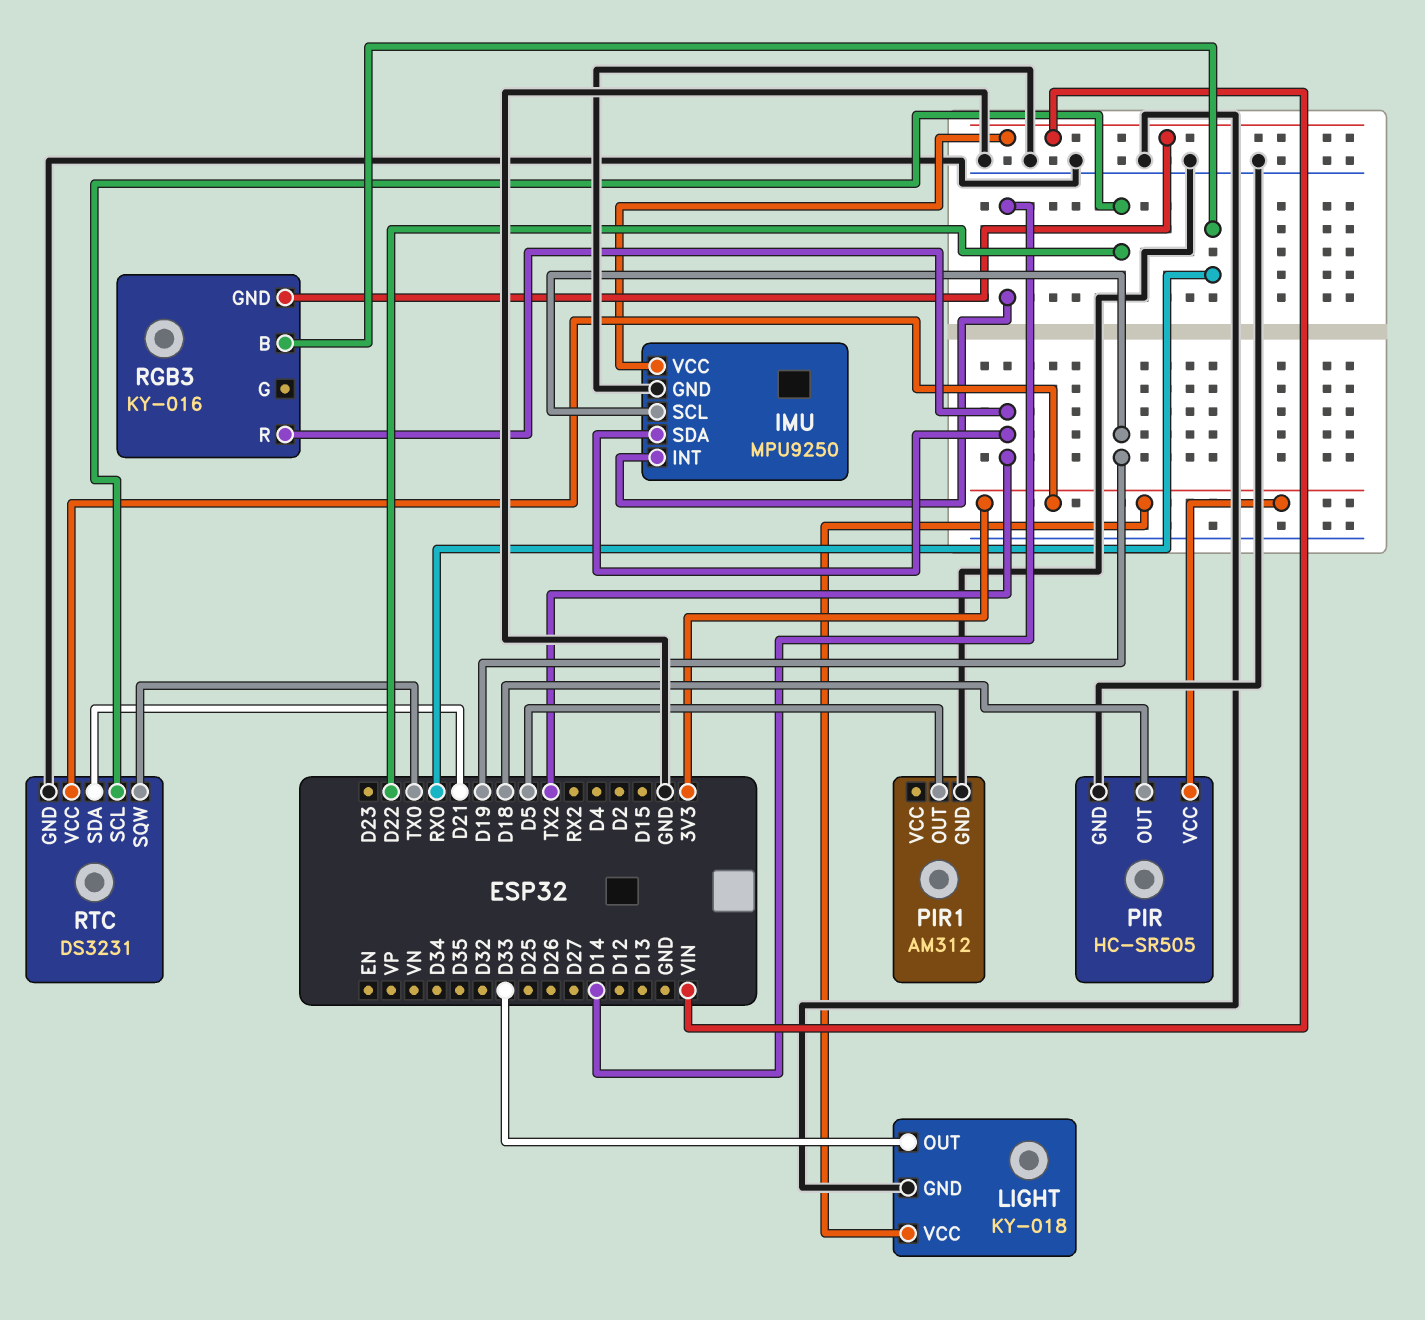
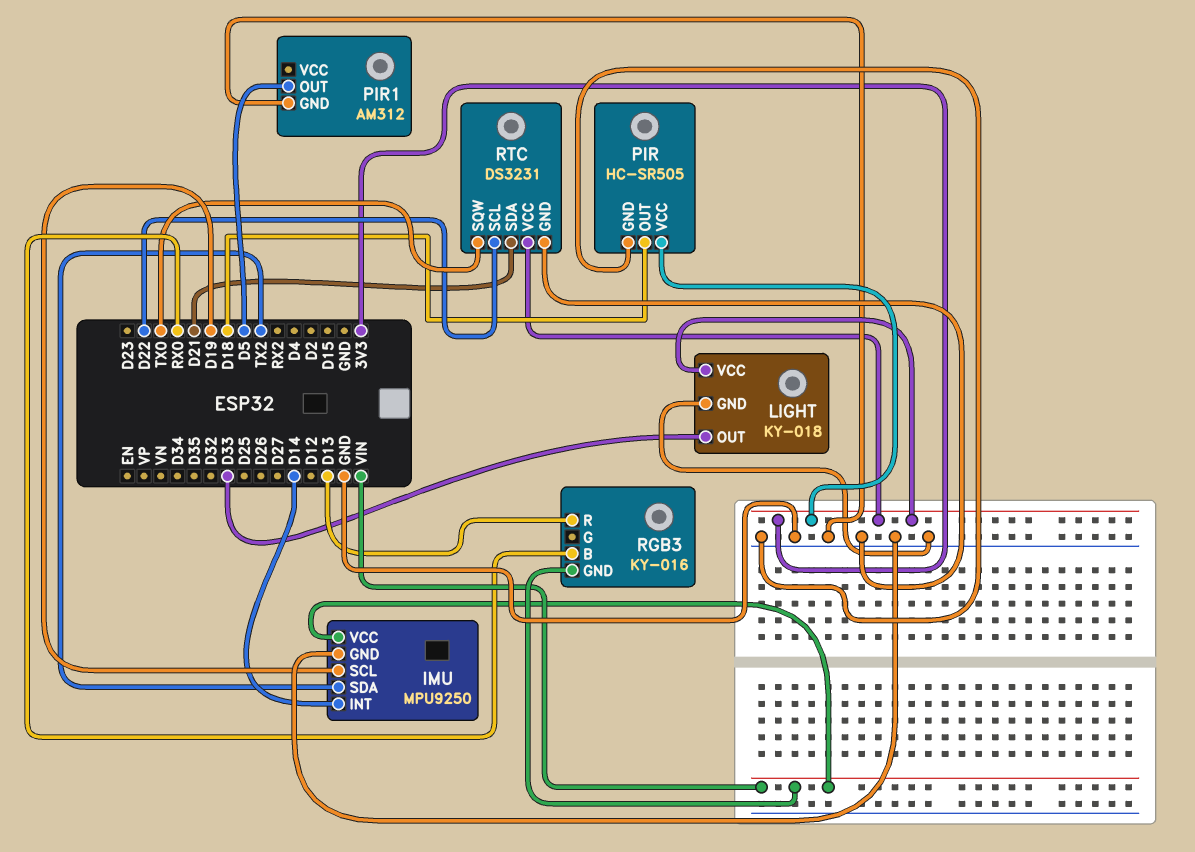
RGB3 pin R: TX2 -> D13

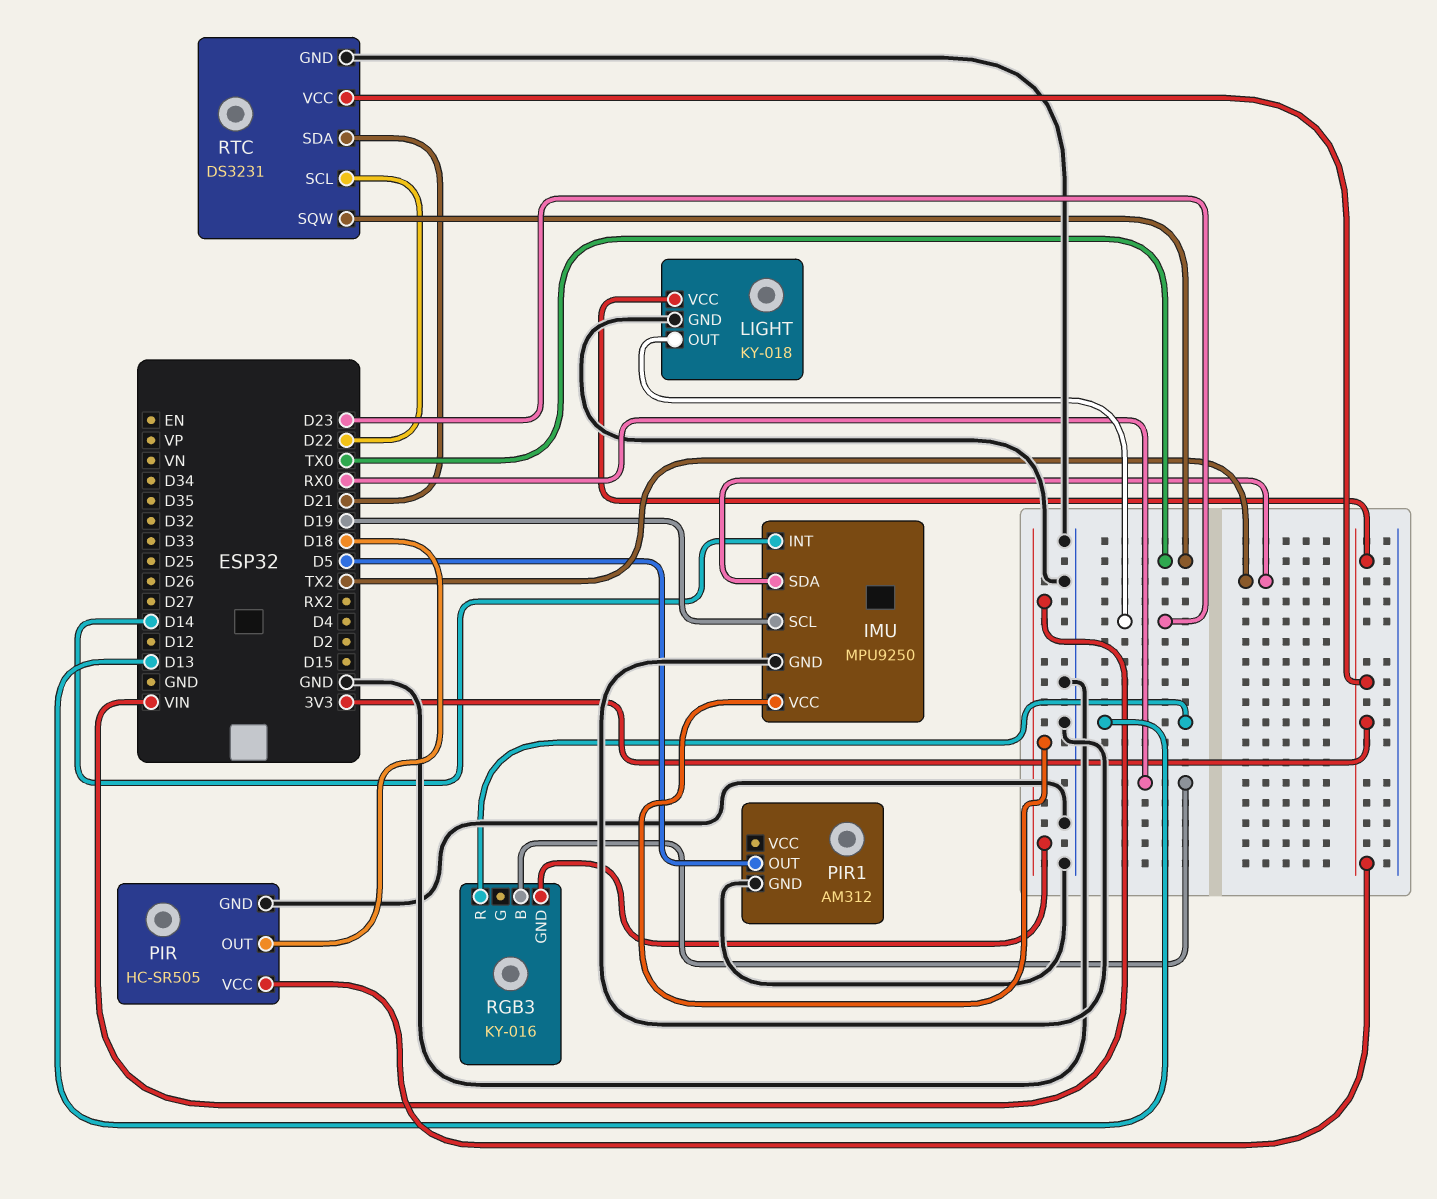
LIGHT pin OUT: D33 -> D23

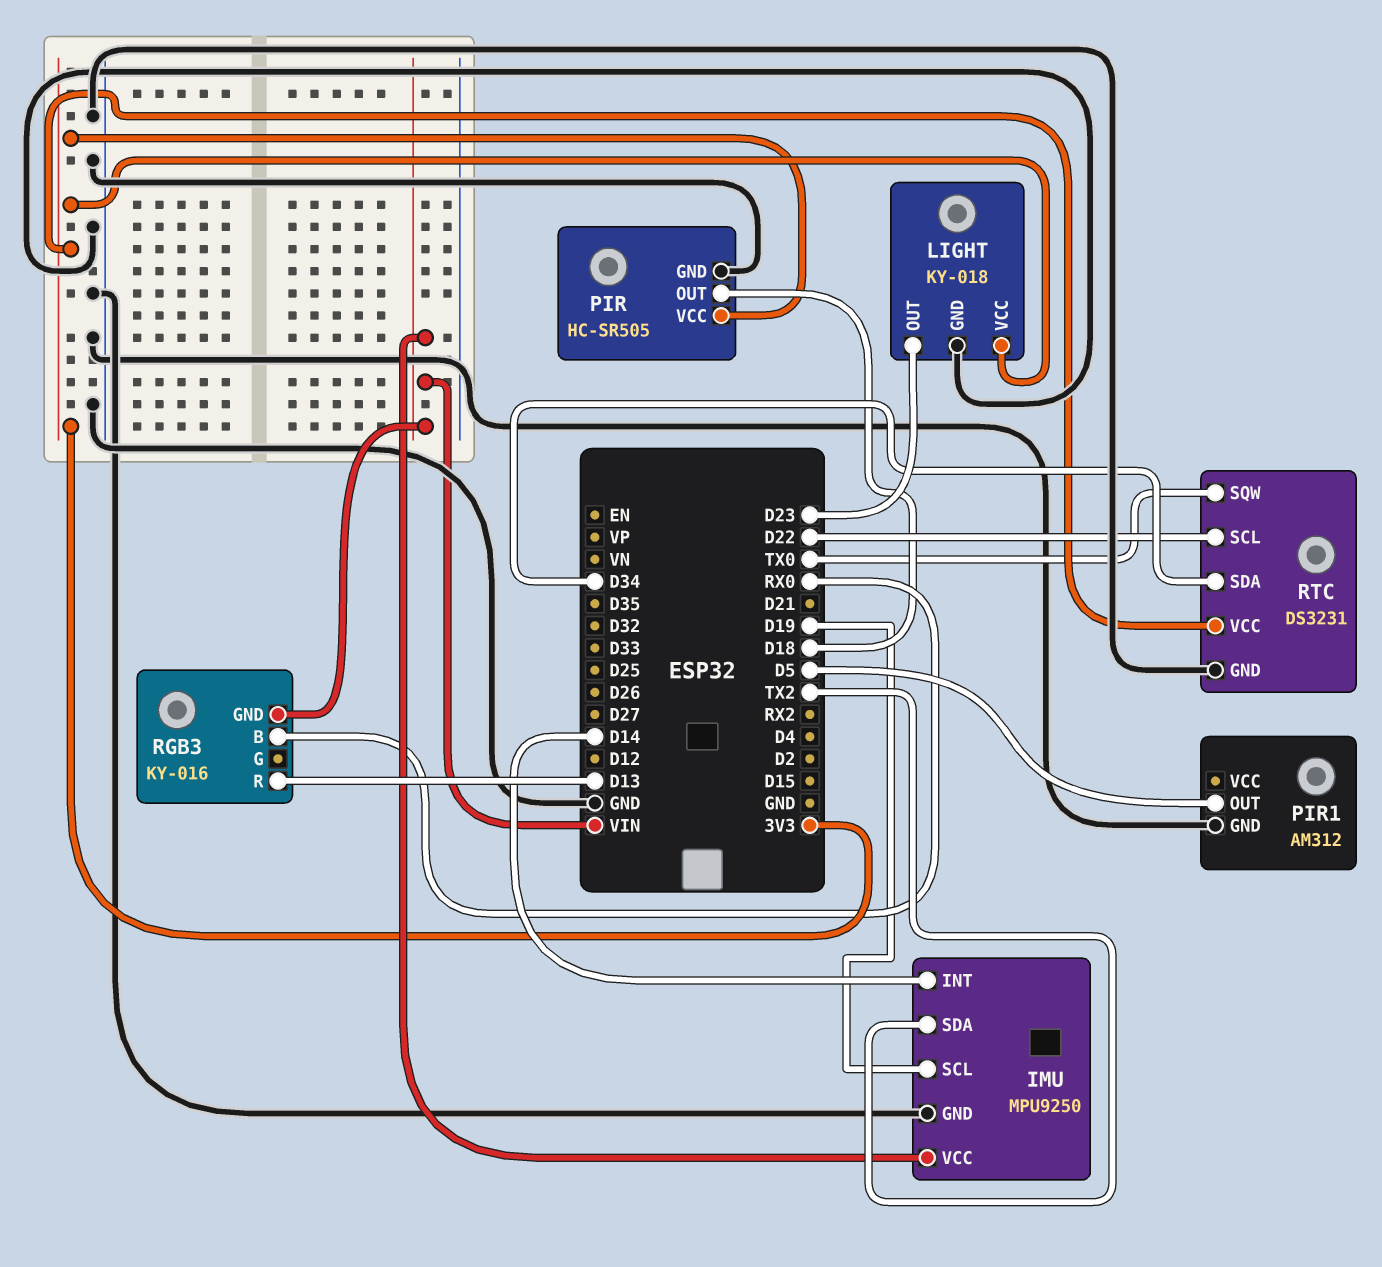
RTC pin SDA: D21 -> D34

